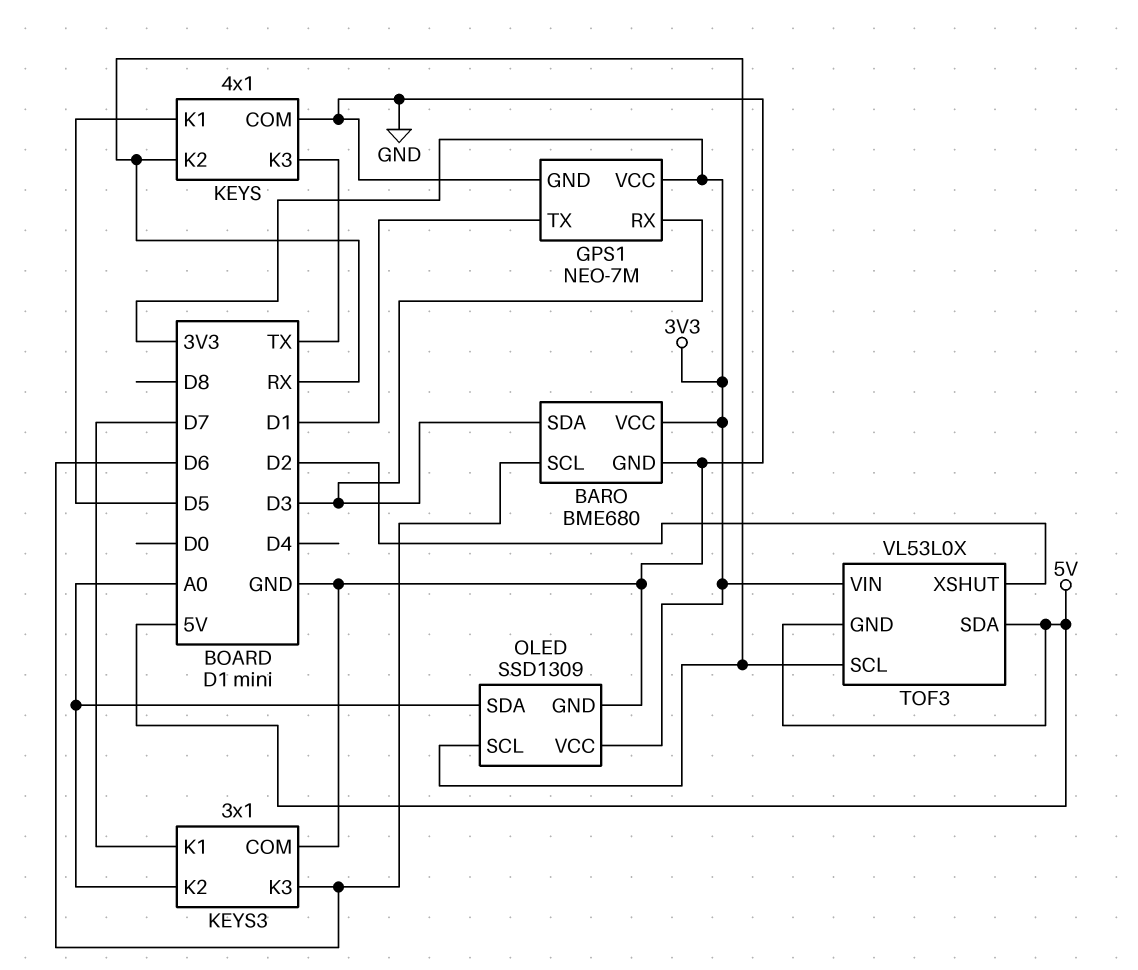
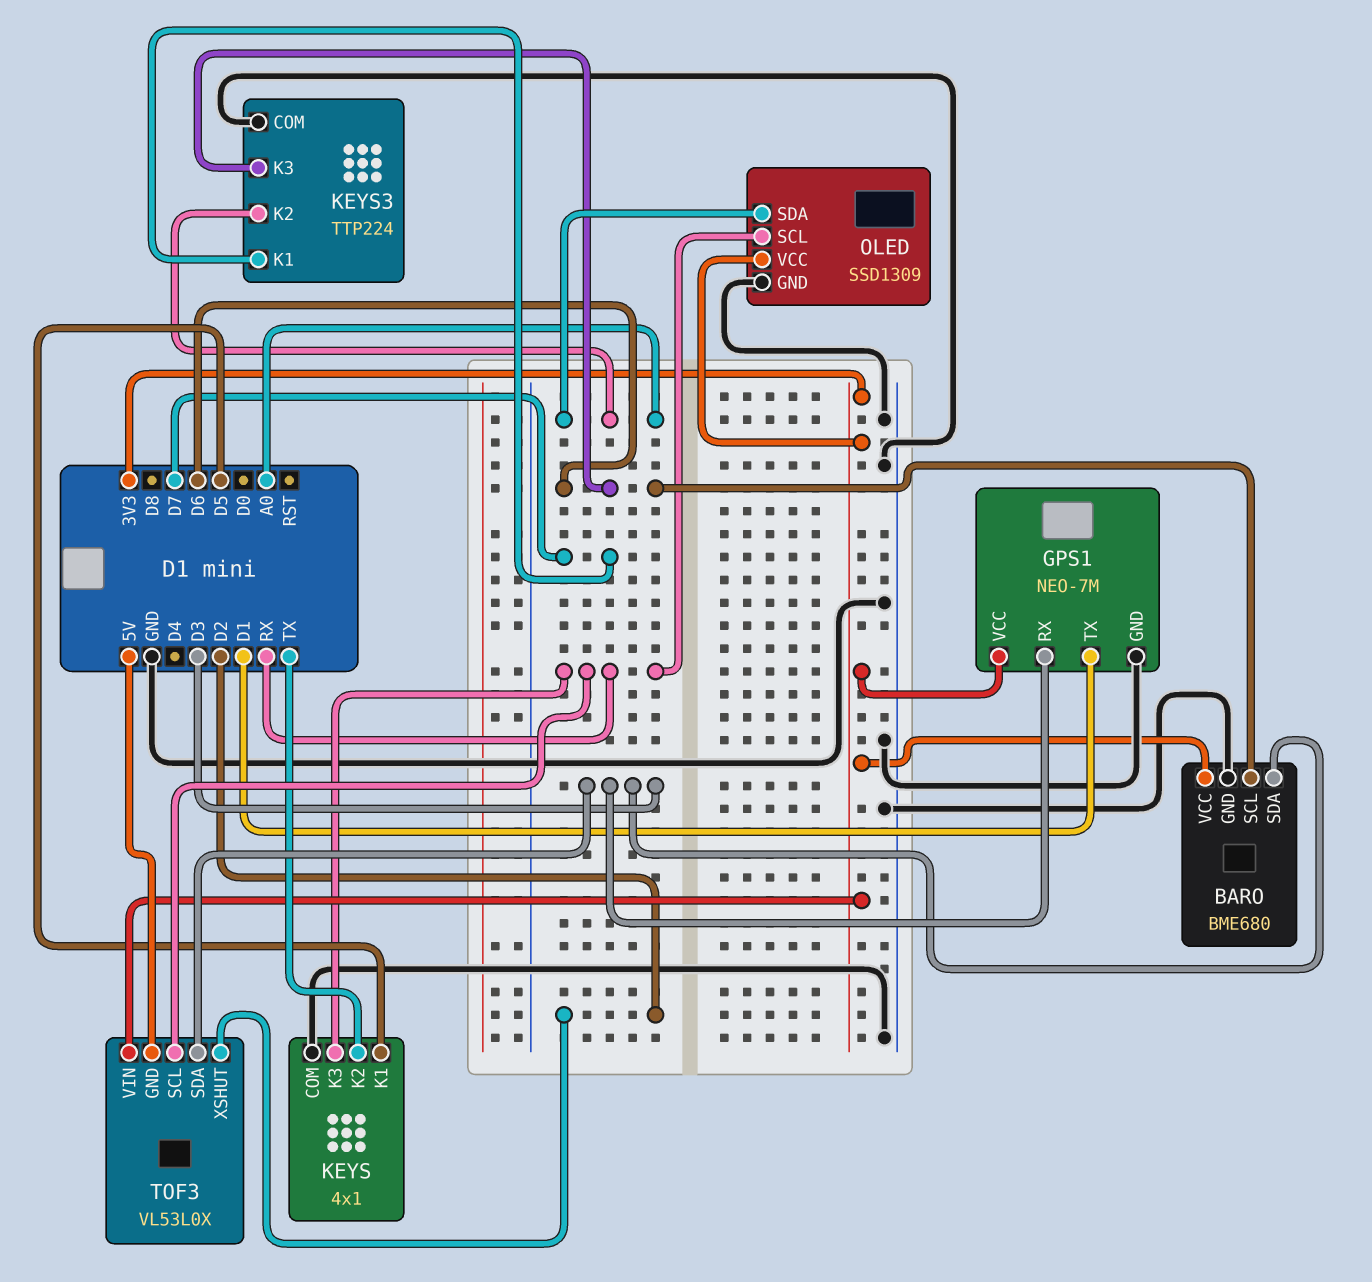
KEYS pin K2: RX -> TX
KEYS pin K3: TX -> RX
KEYS3: 3x1 -> TTP224
TOF3 pin SDA: 5V -> D3

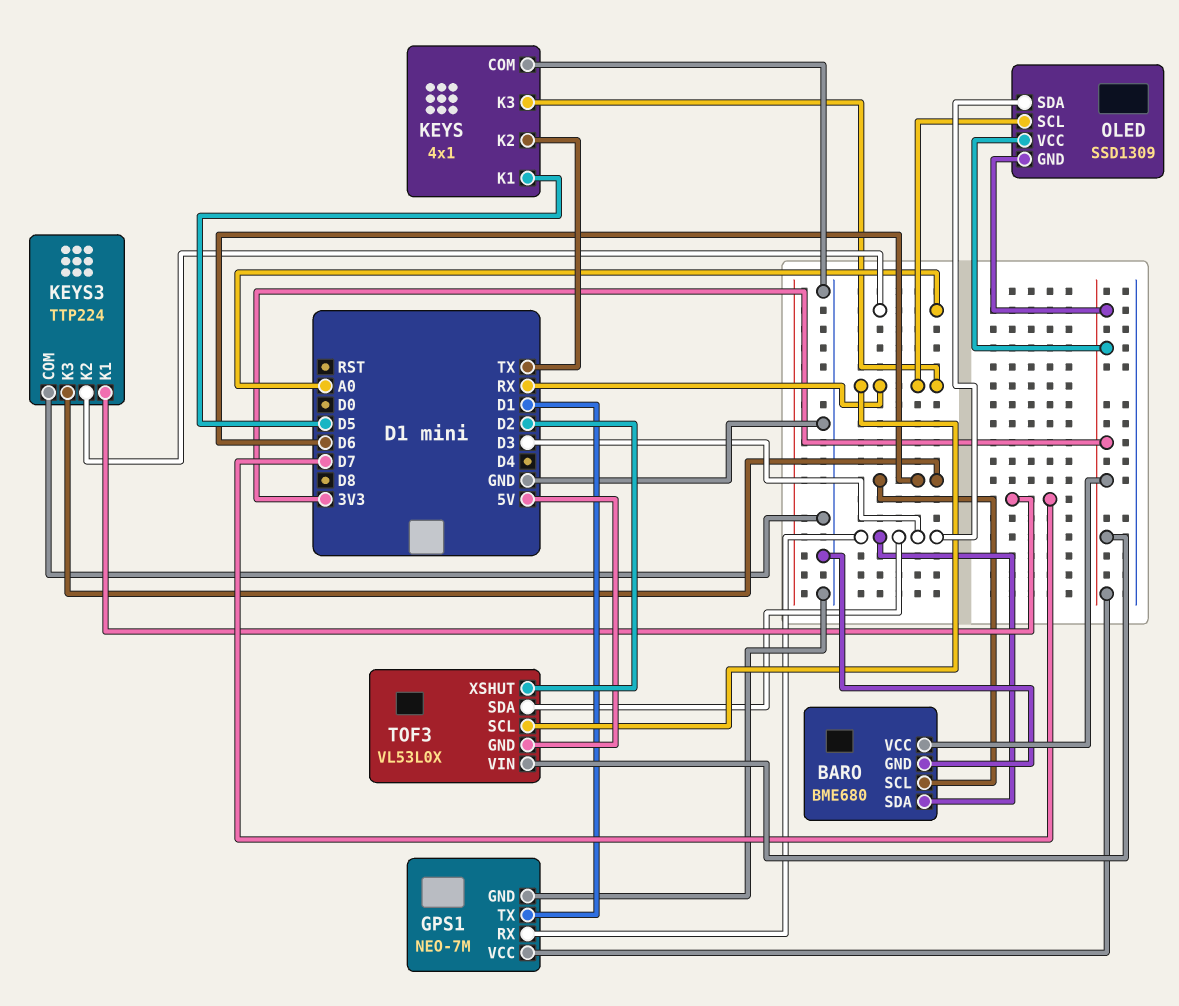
OLED pin GND: GND -> 3V3
OLED pin SDA: A0 -> D3

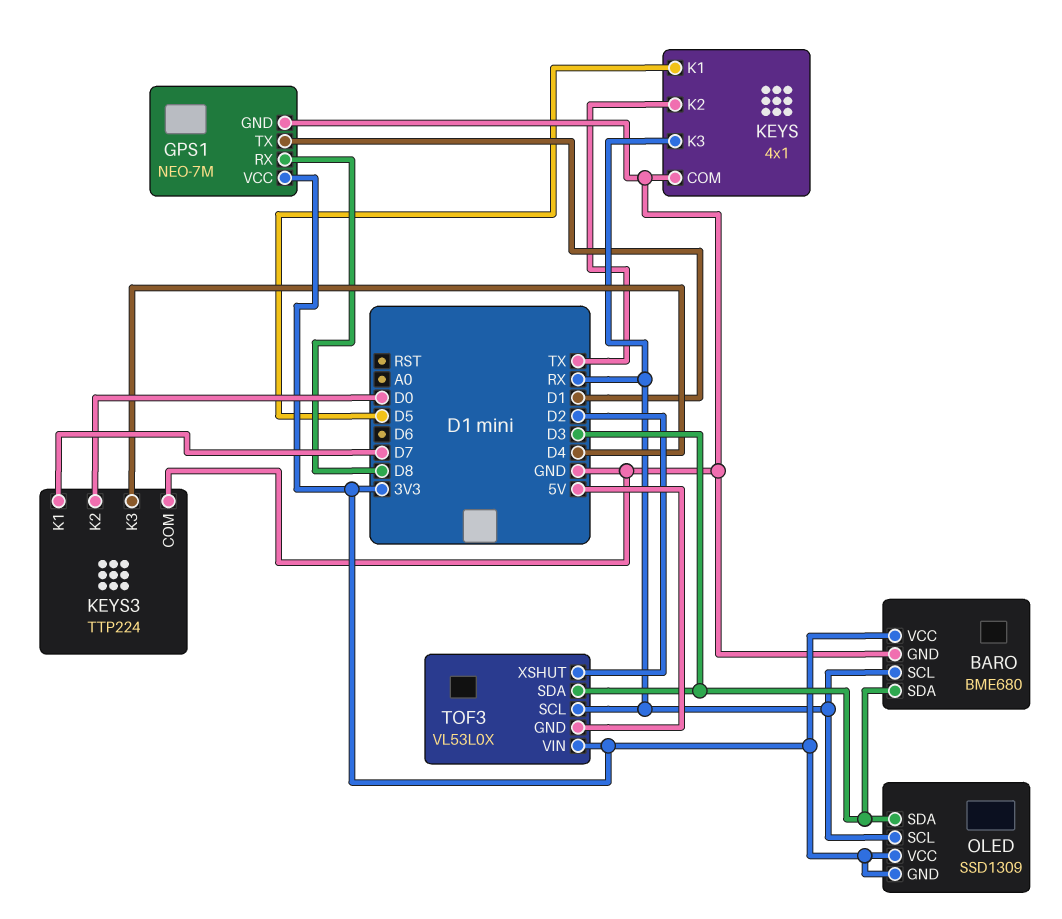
BARO pin SCL: D6 -> RX
GPS1 pin RX: D3 -> D8
KEYS3 pin K2: A0 -> D0
KEYS3 pin K3: D6 -> D4

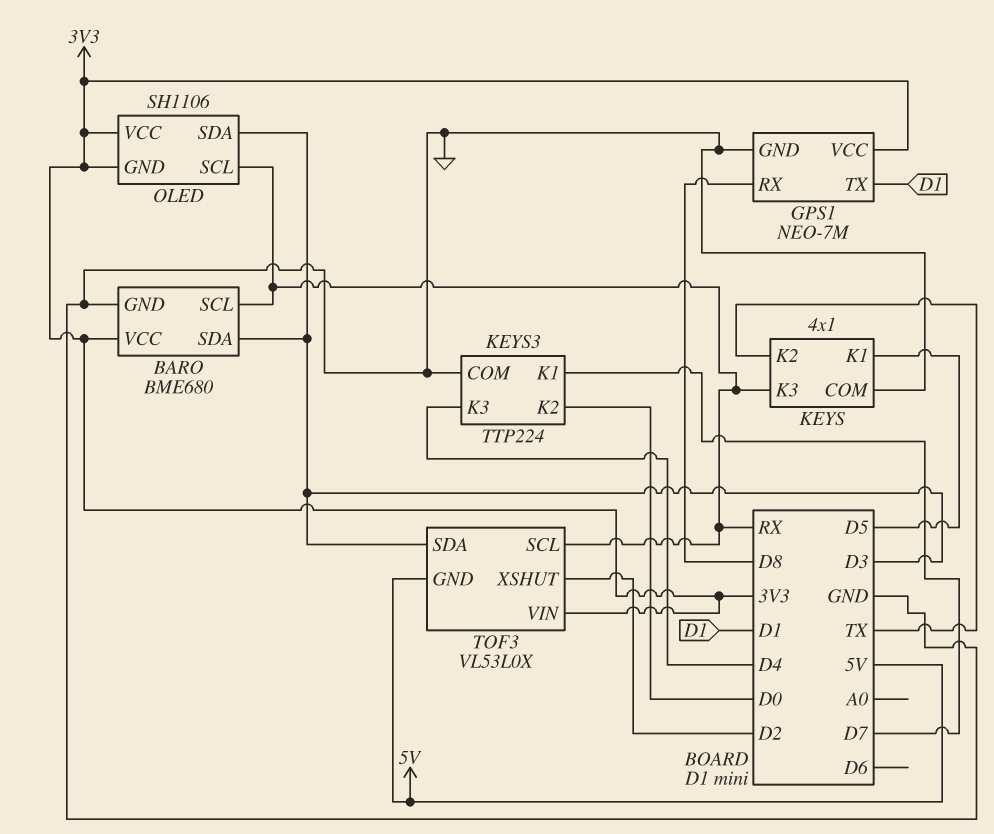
OLED: SSD1309 -> SH1106

